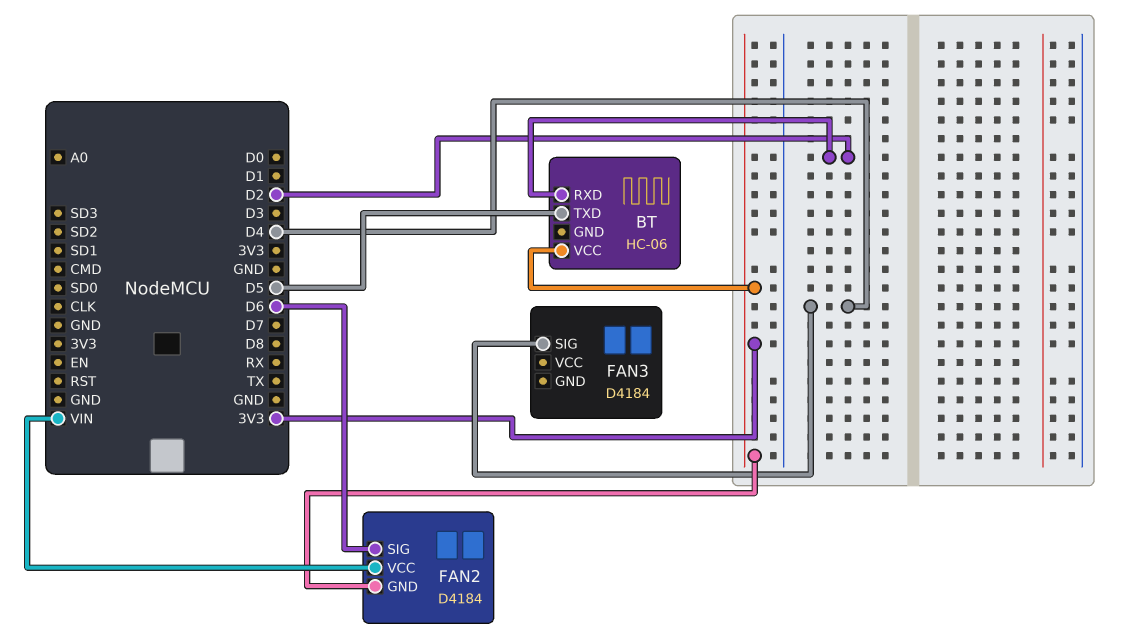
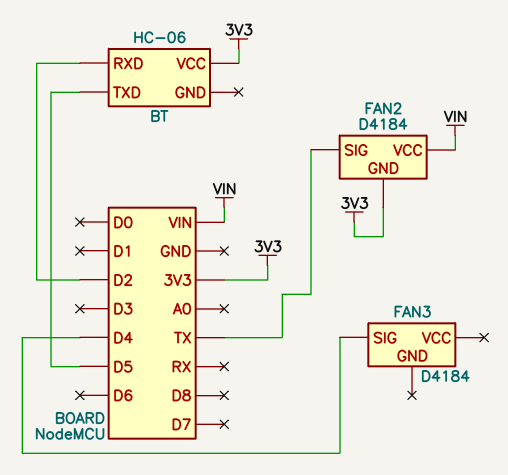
FAN2 pin SIG: D6 -> TX

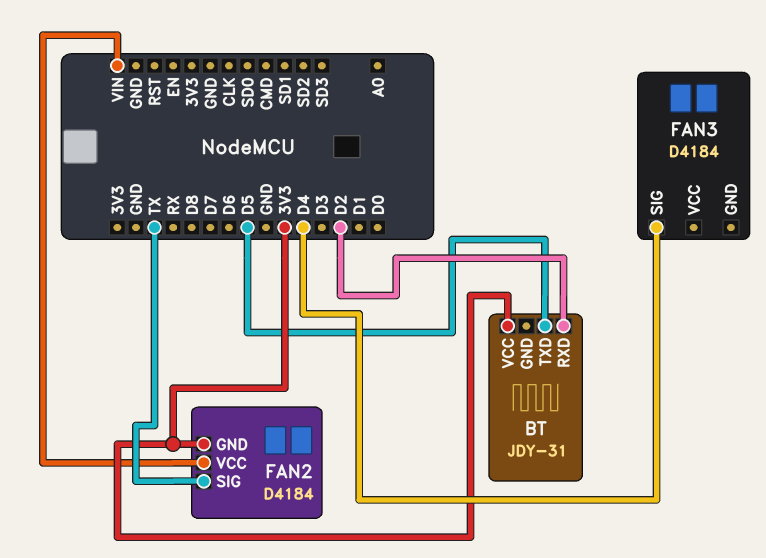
BT: HC-06 -> JDY-31

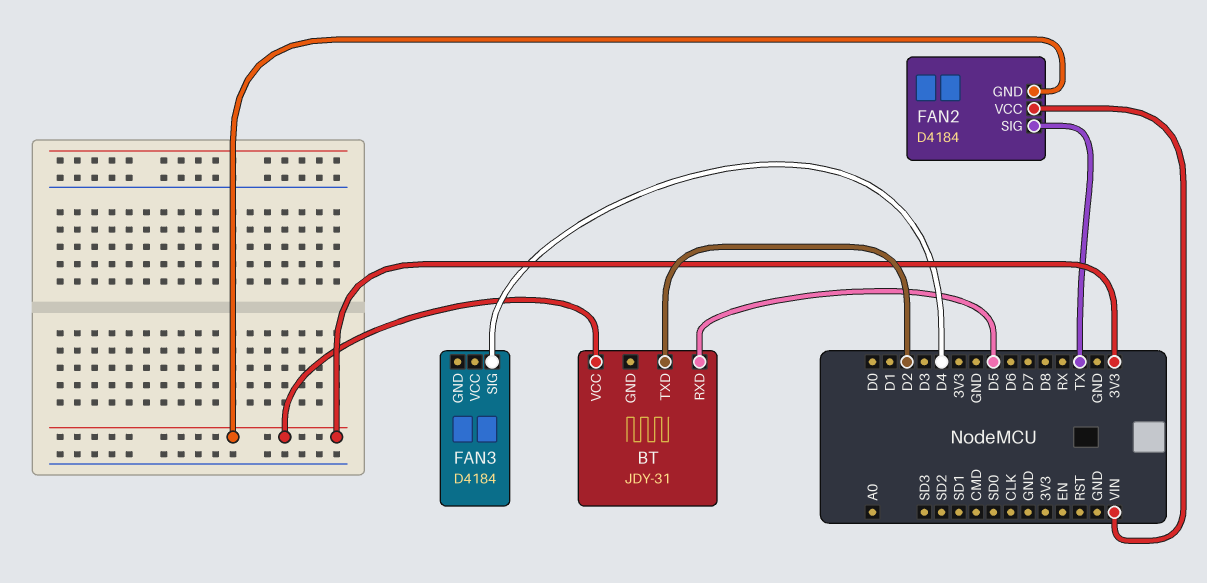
BT pin RXD: D2 -> D5
BT pin TXD: D5 -> D2

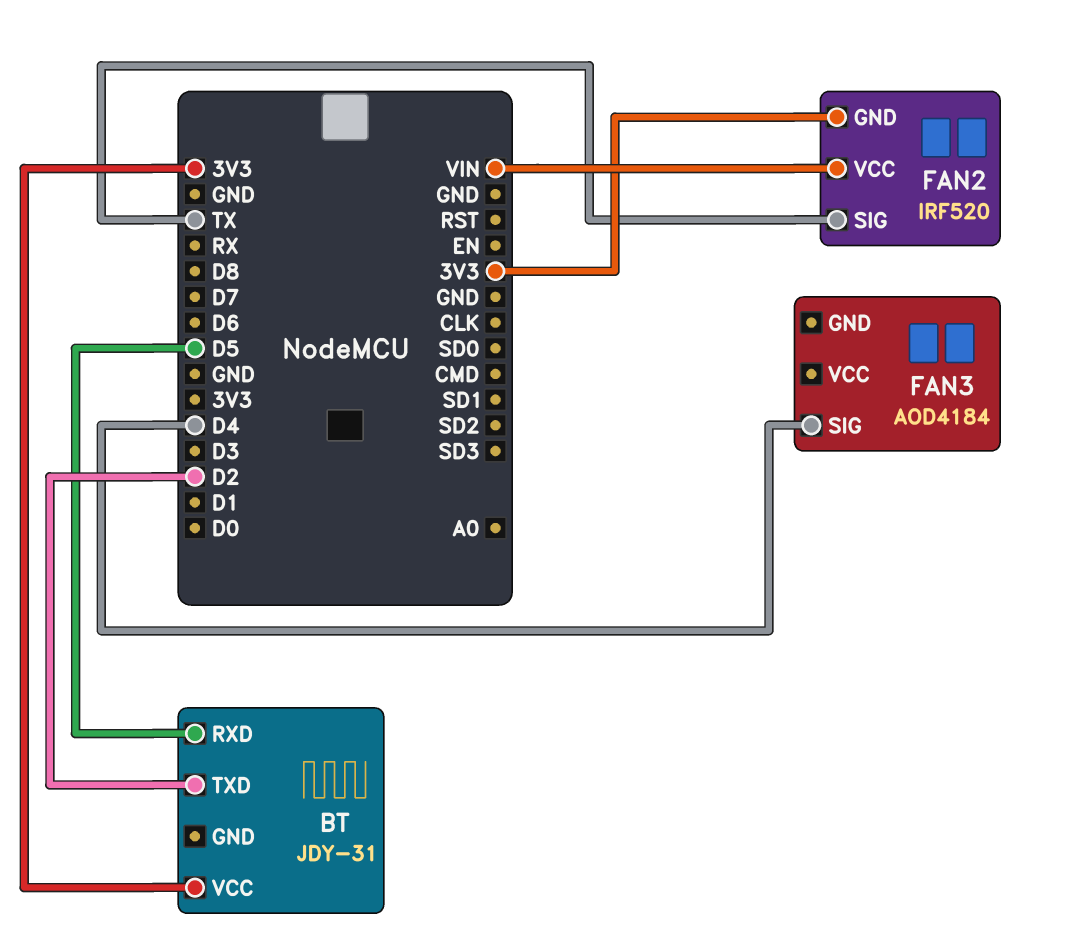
FAN2: D4184 -> IRF520
FAN3: D4184 -> AOD4184

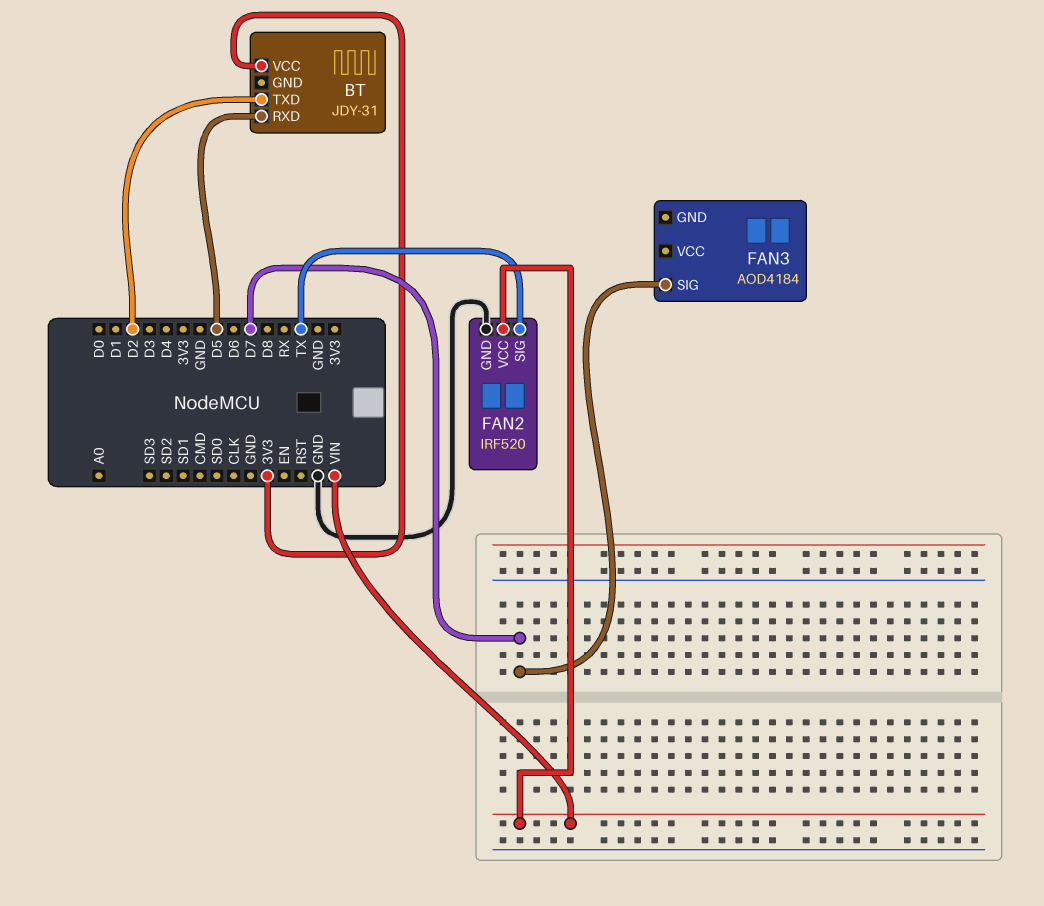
FAN2 pin GND: 3V3 -> GND
FAN3 pin SIG: D4 -> D7

